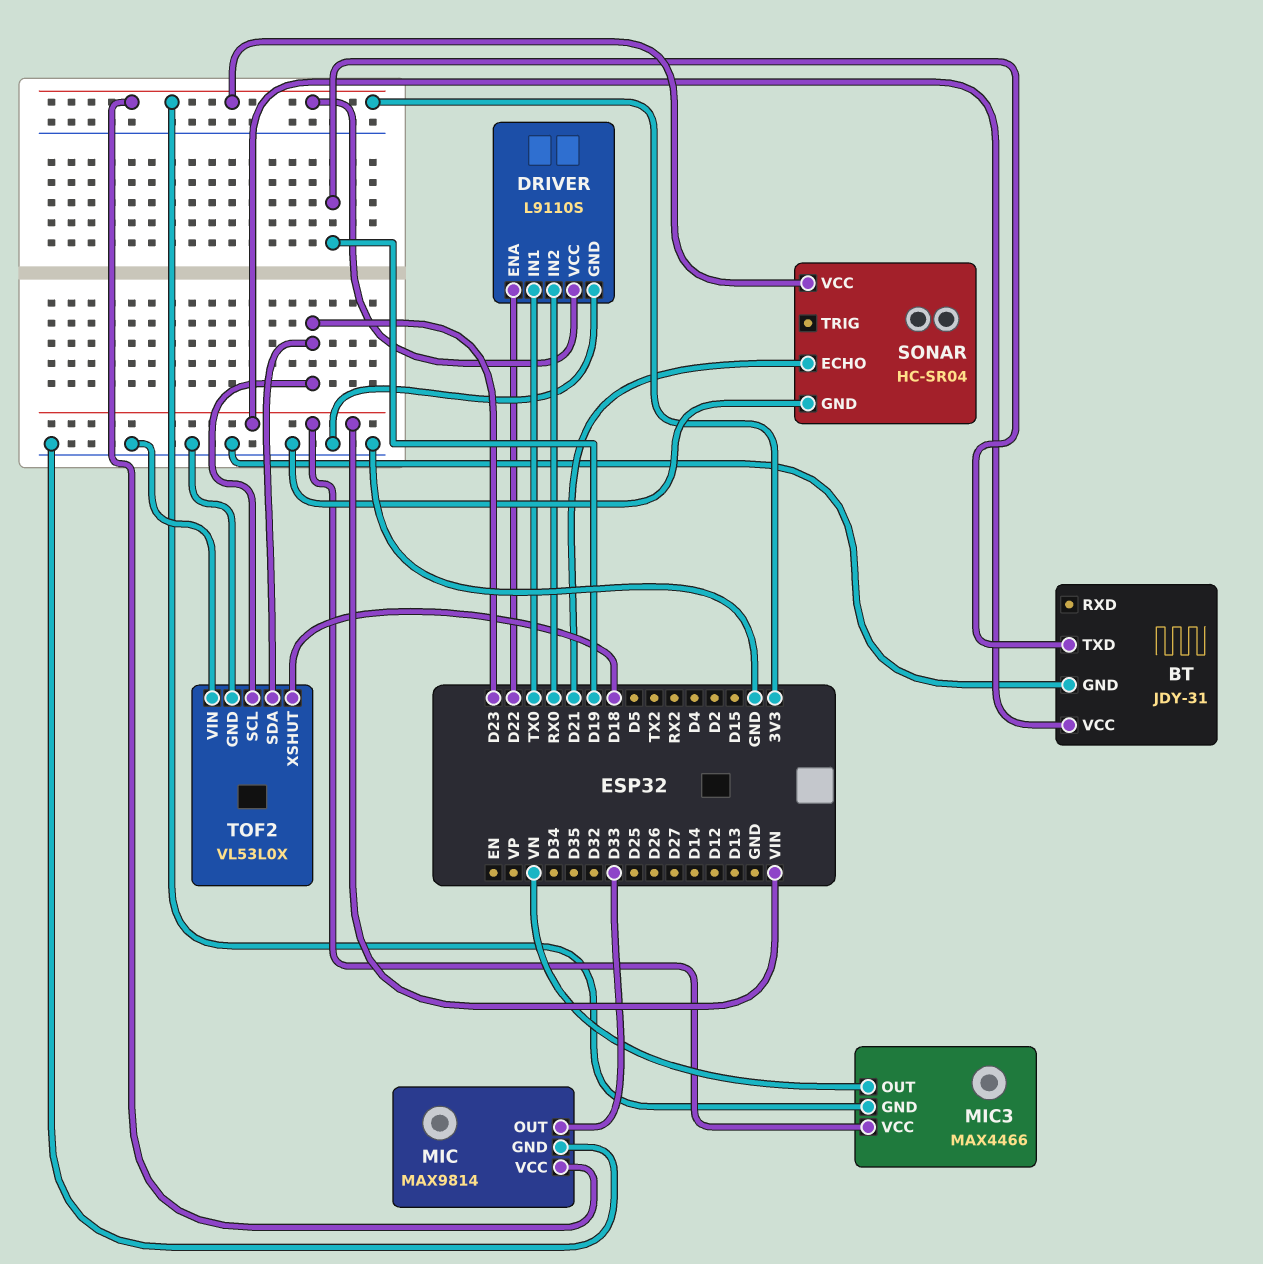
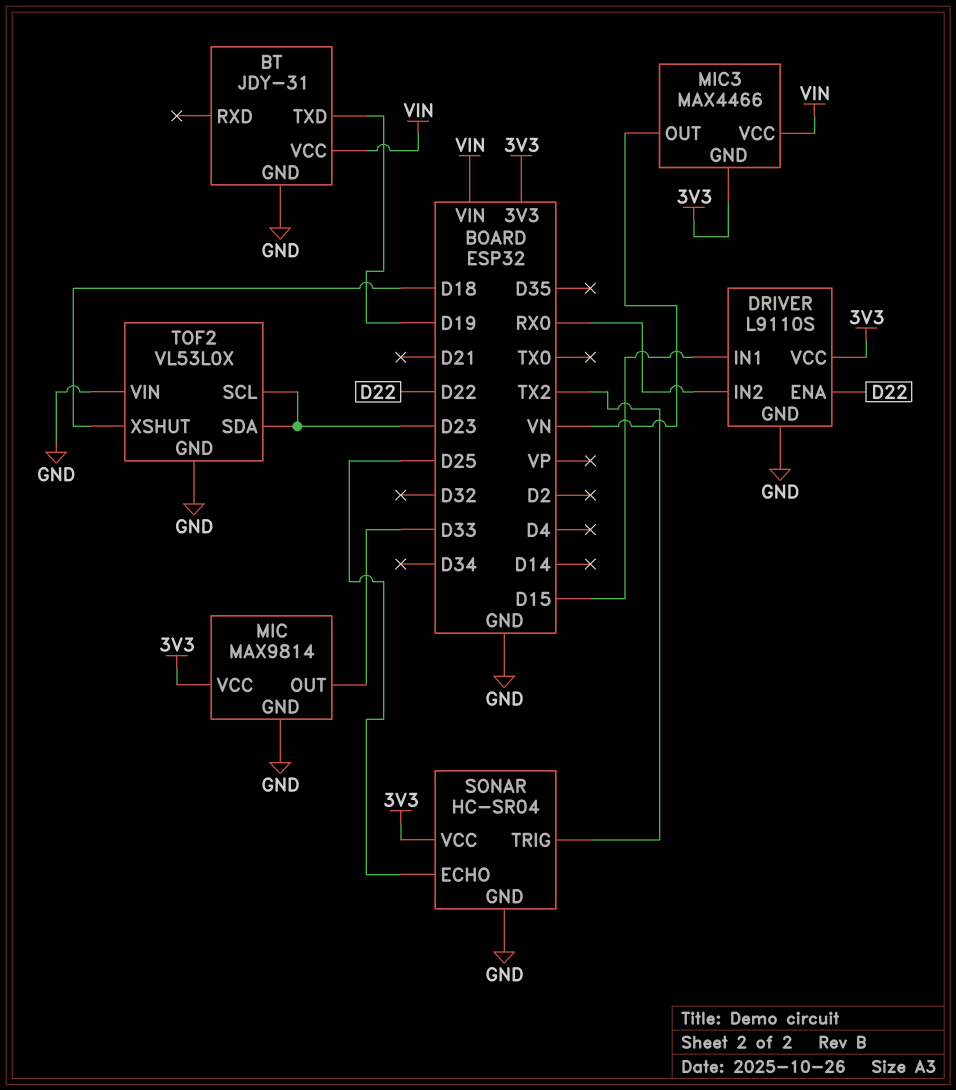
DRIVER pin IN1: TX0 -> D15
SONAR pin ECHO: D21 -> D25
SONAR pin TRIG: none -> TX2

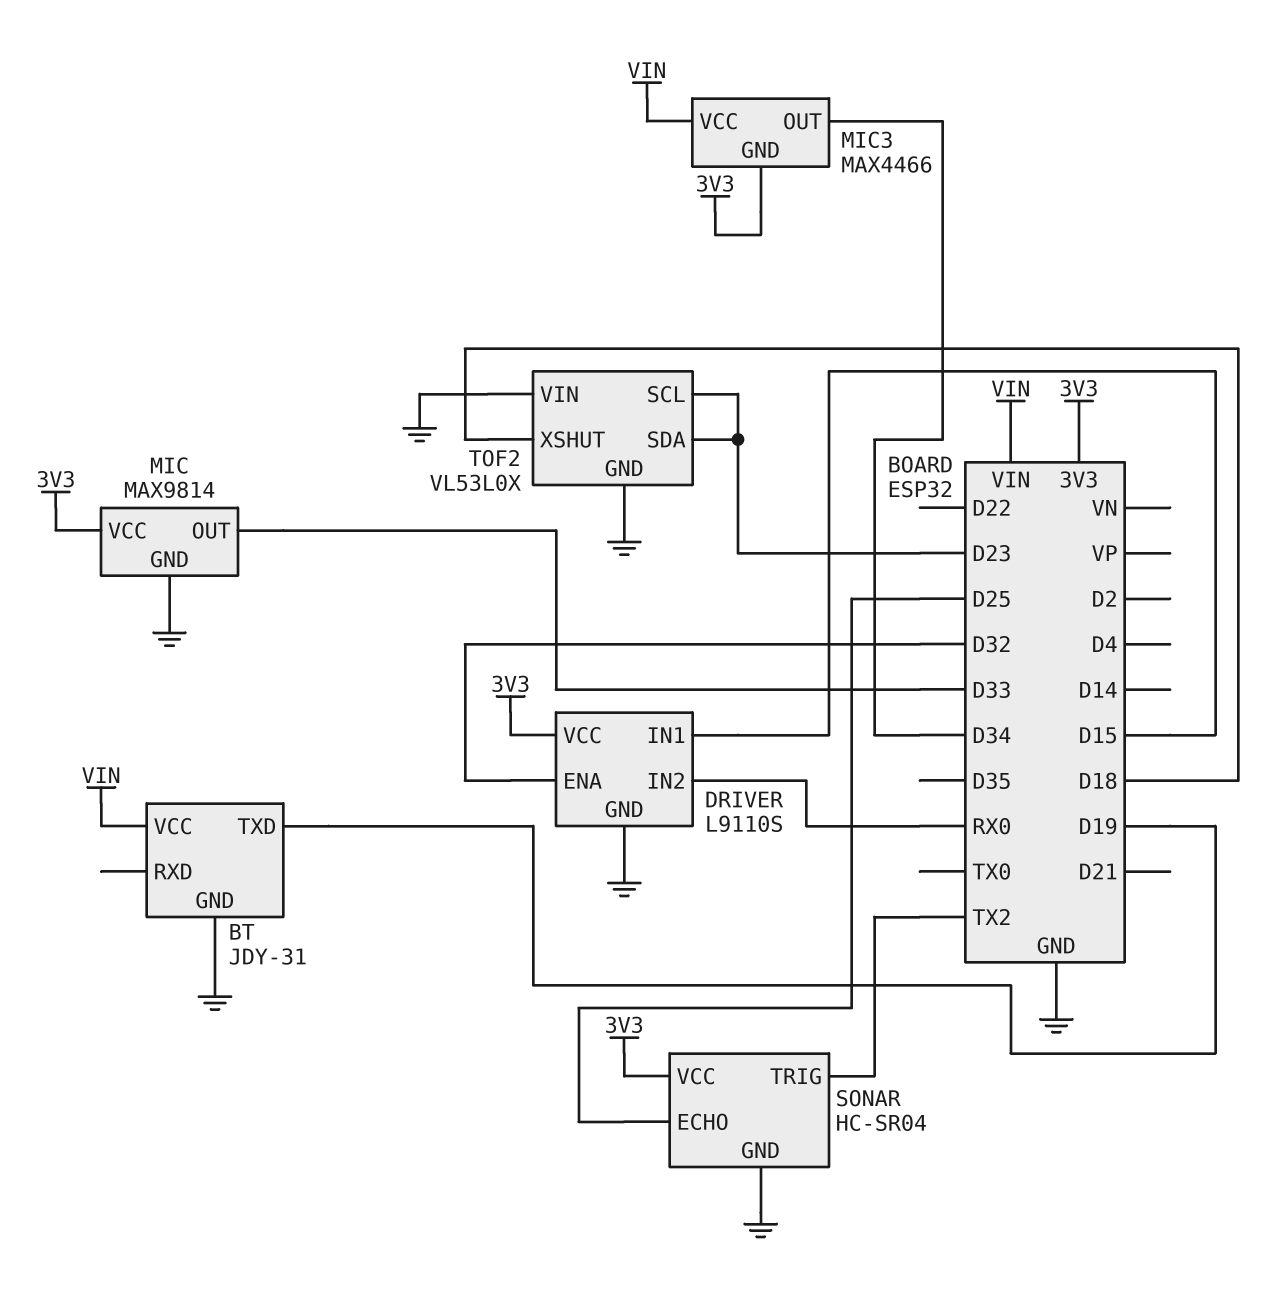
DRIVER pin ENA: D22 -> D32
MIC3 pin OUT: VN -> D34

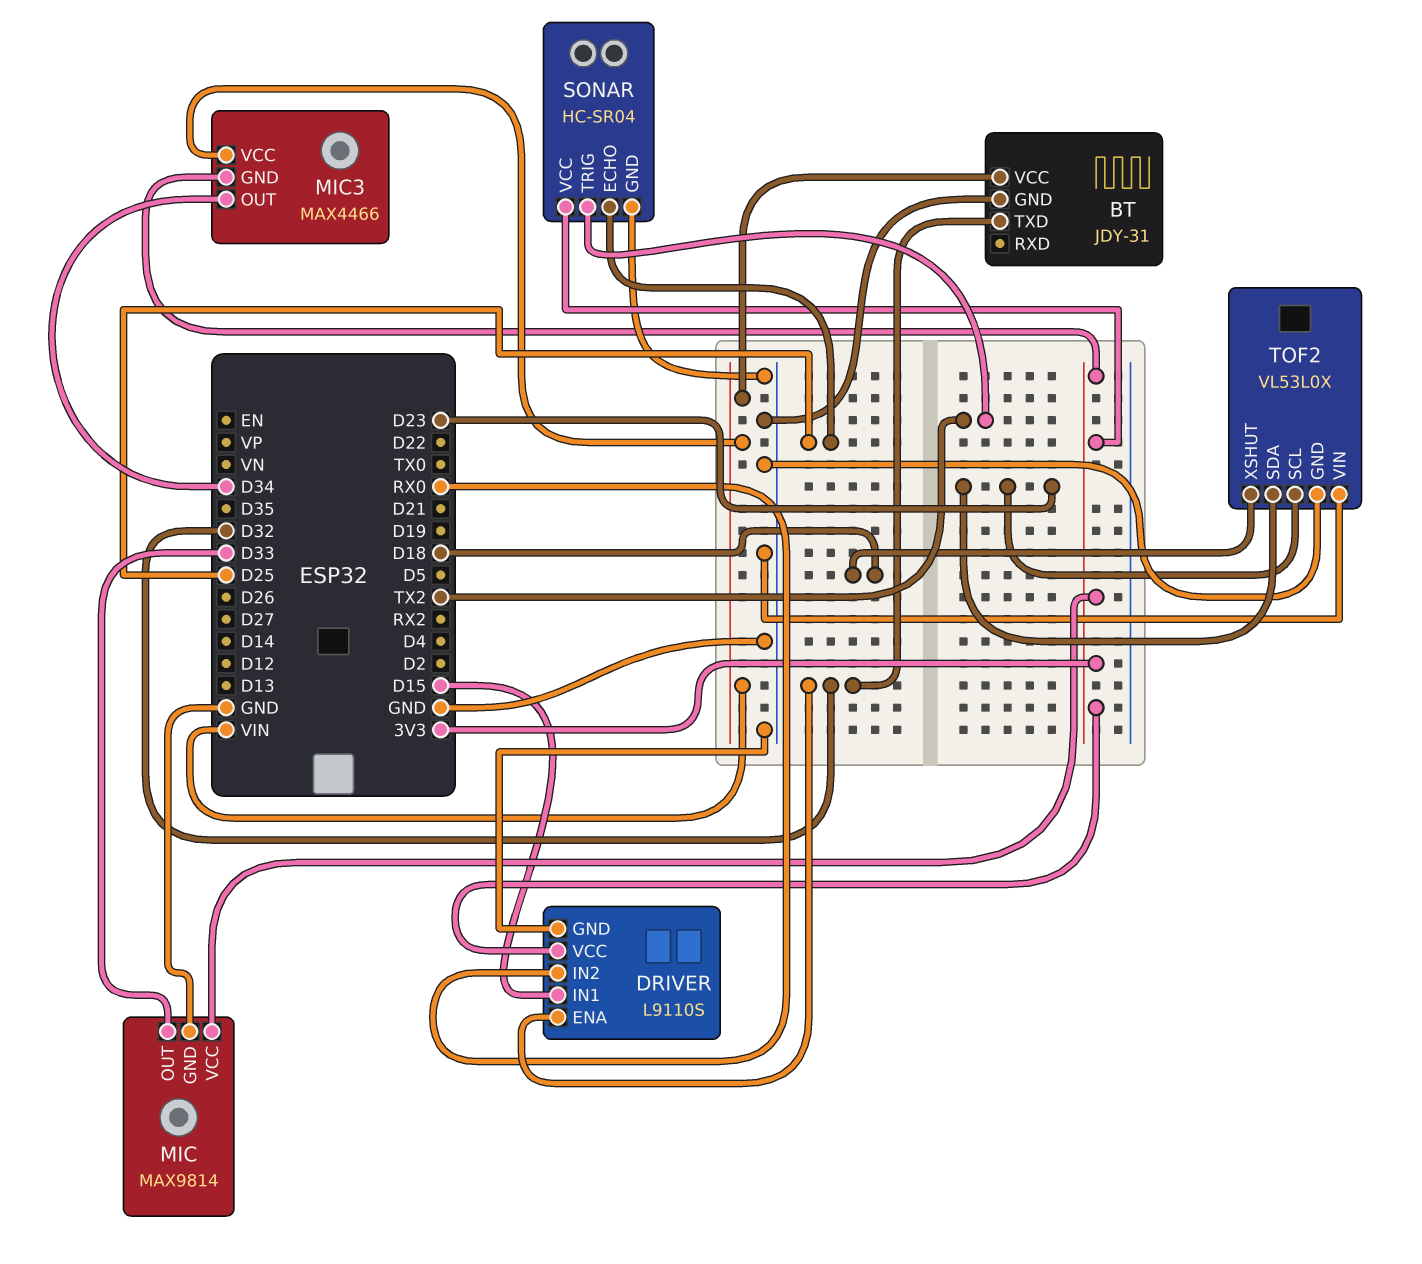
BT pin TXD: D19 -> D32

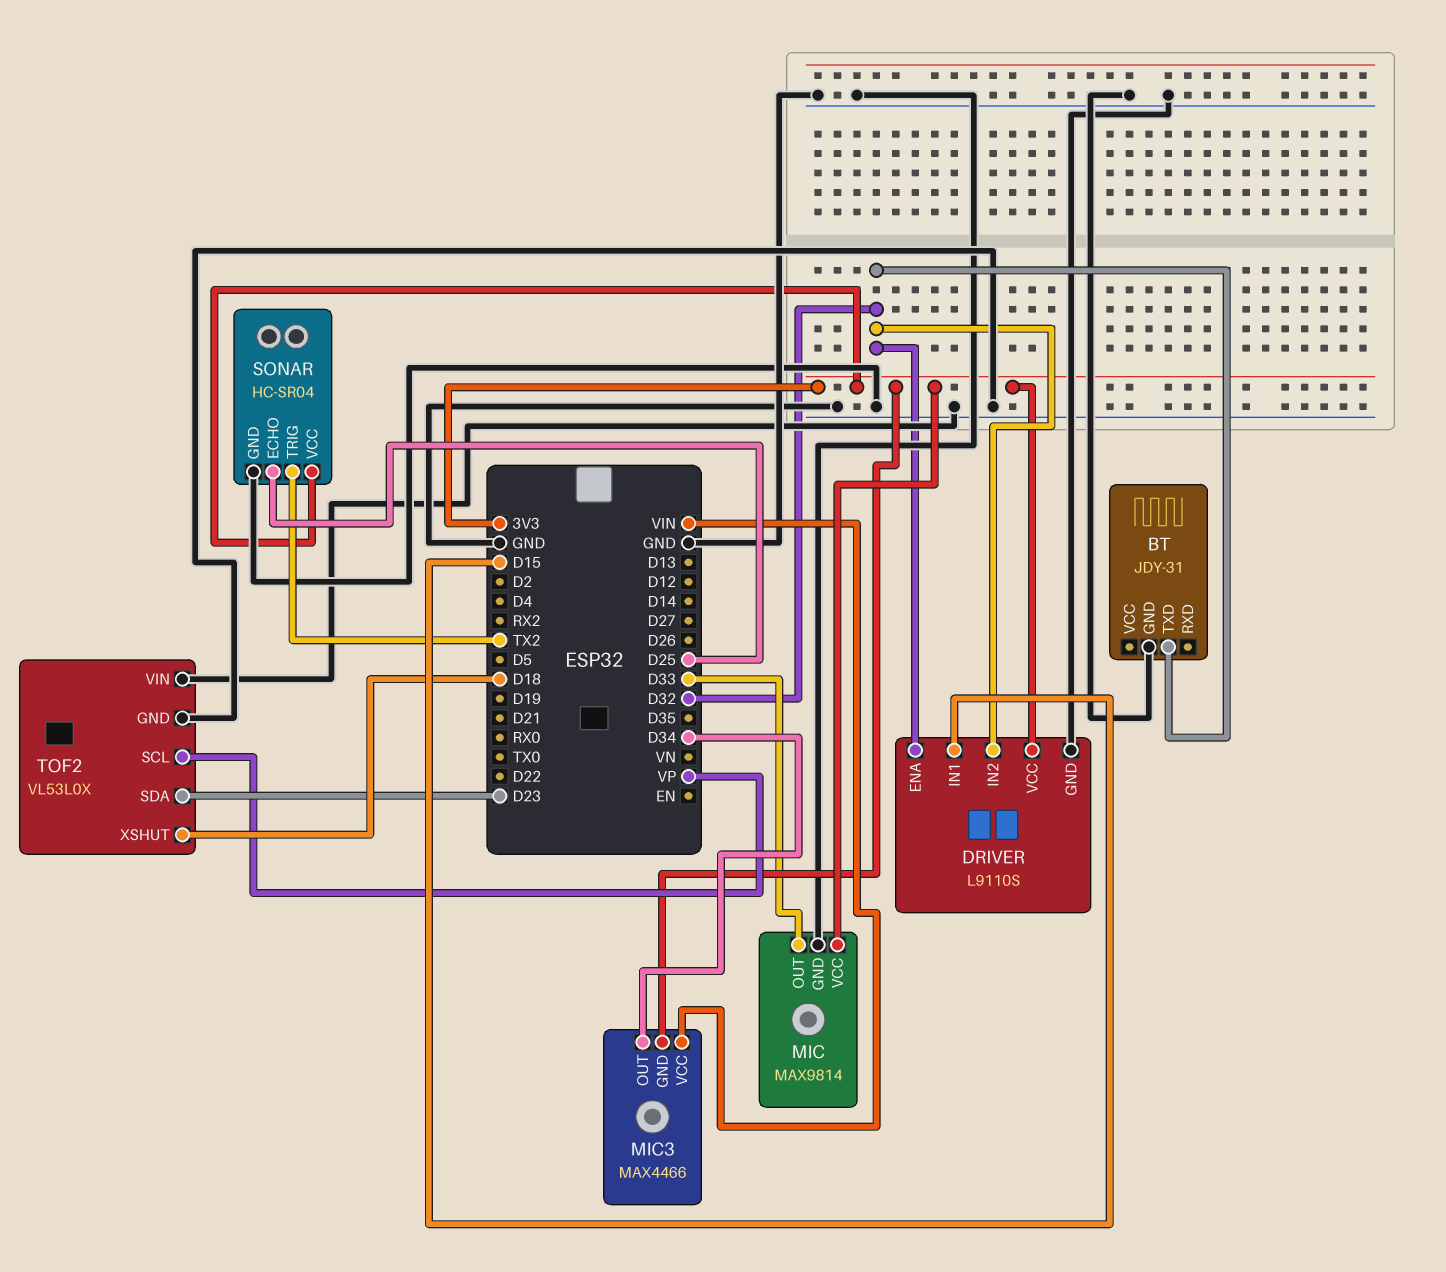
BT pin VCC: VIN -> none
DRIVER pin IN2: RX0 -> D32
TOF2 pin SCL: D23 -> VP

